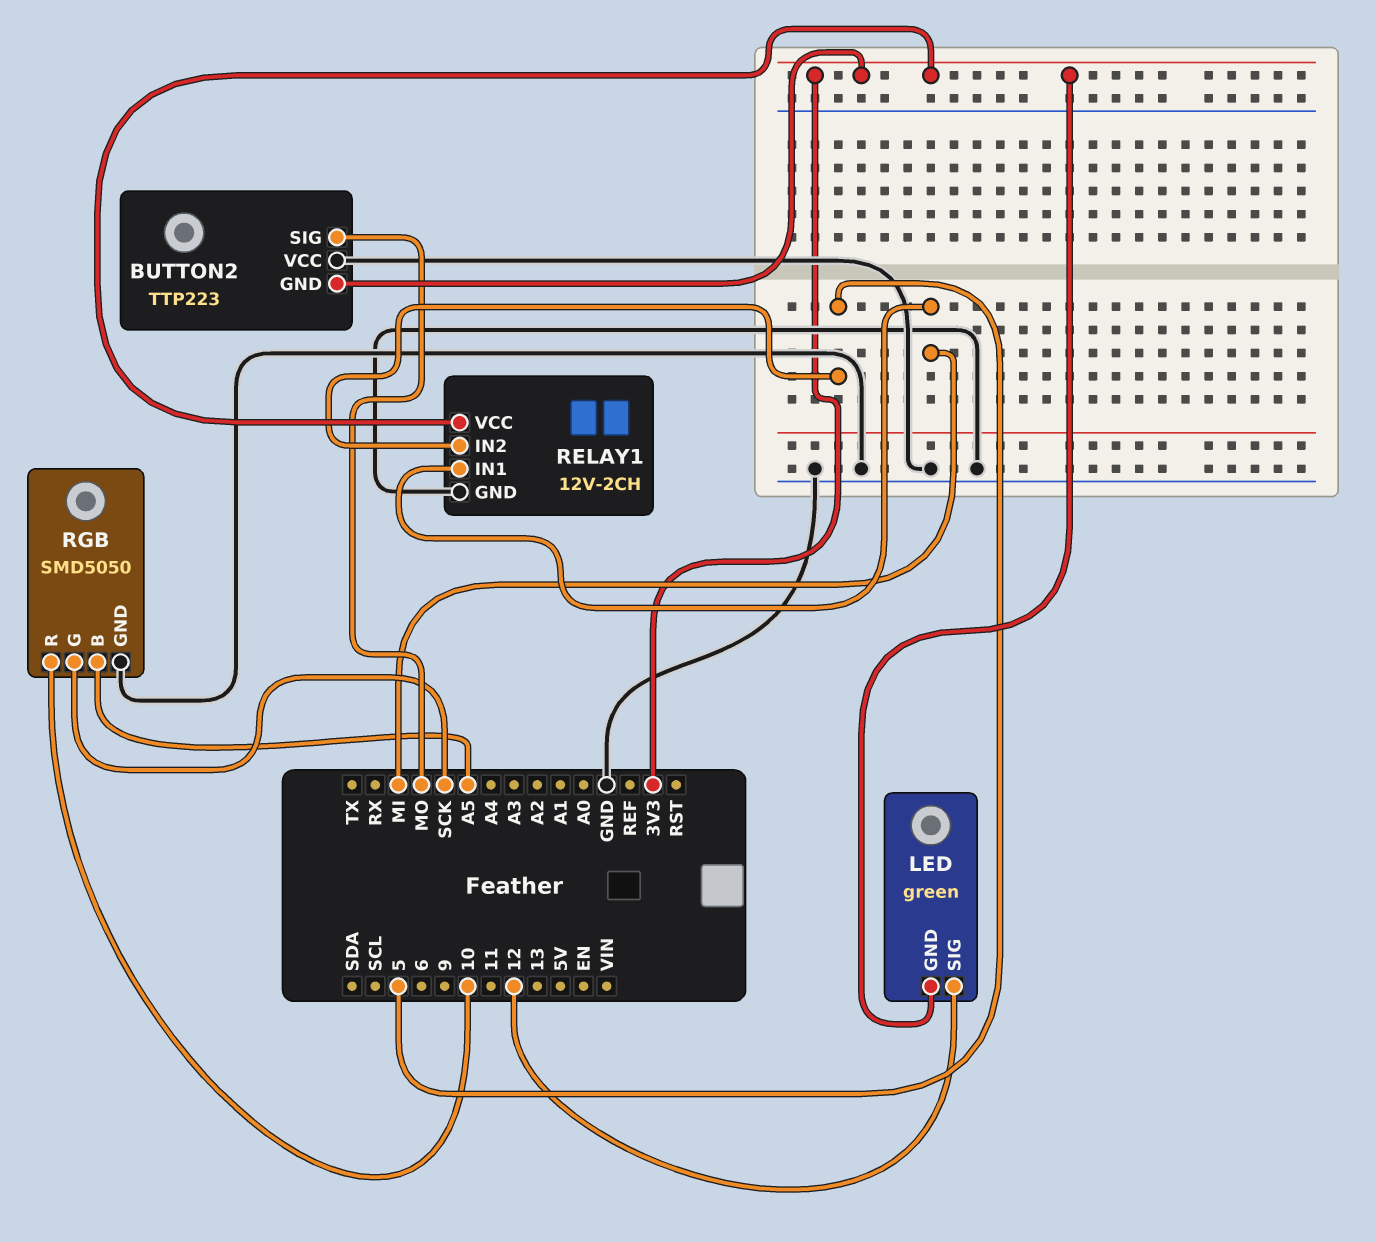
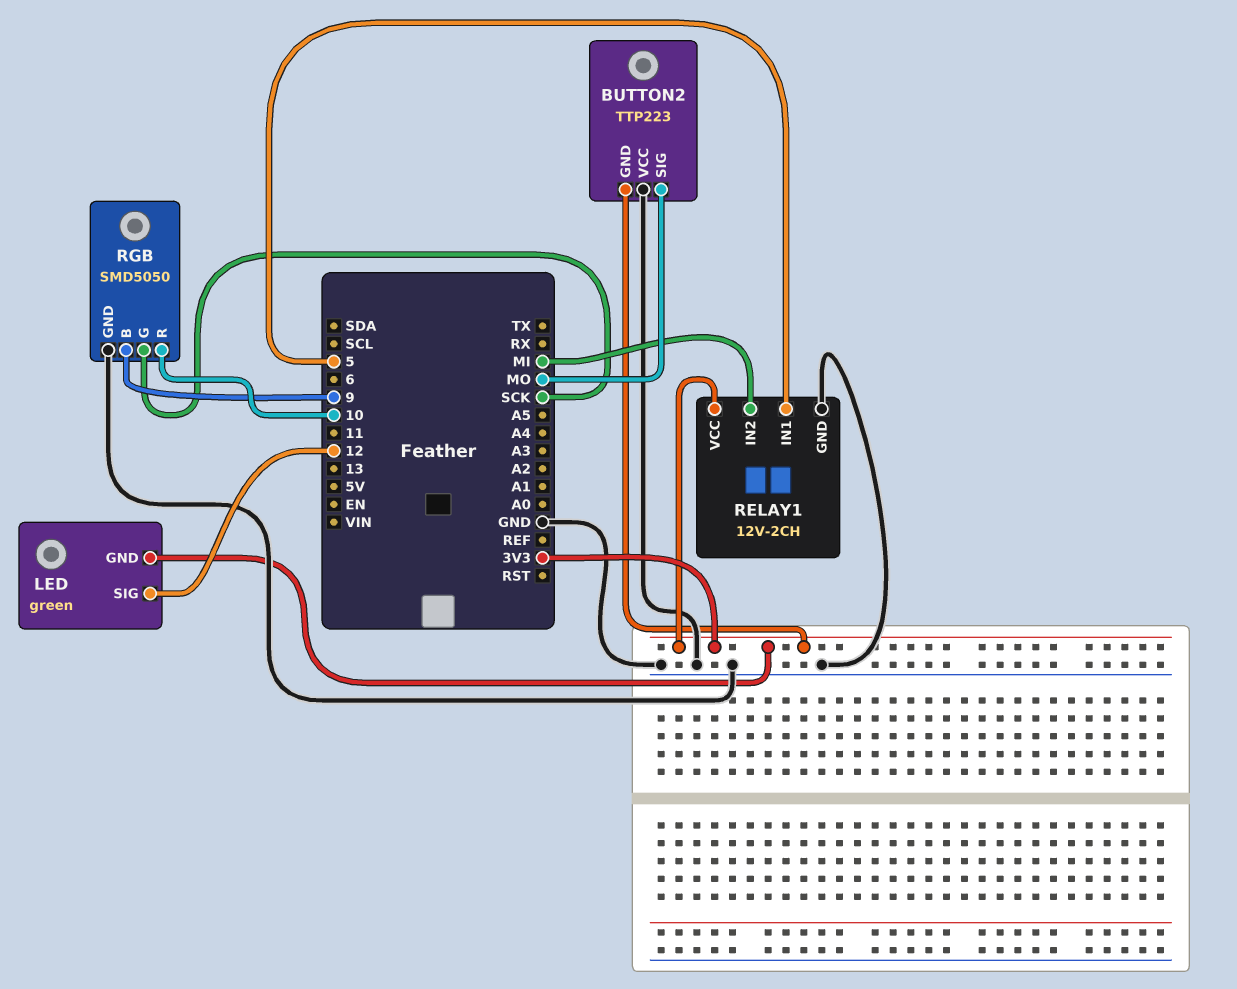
RELAY1 pin IN1: MI -> 5
RELAY1 pin IN2: 5 -> MI
RGB pin B: A5 -> 9

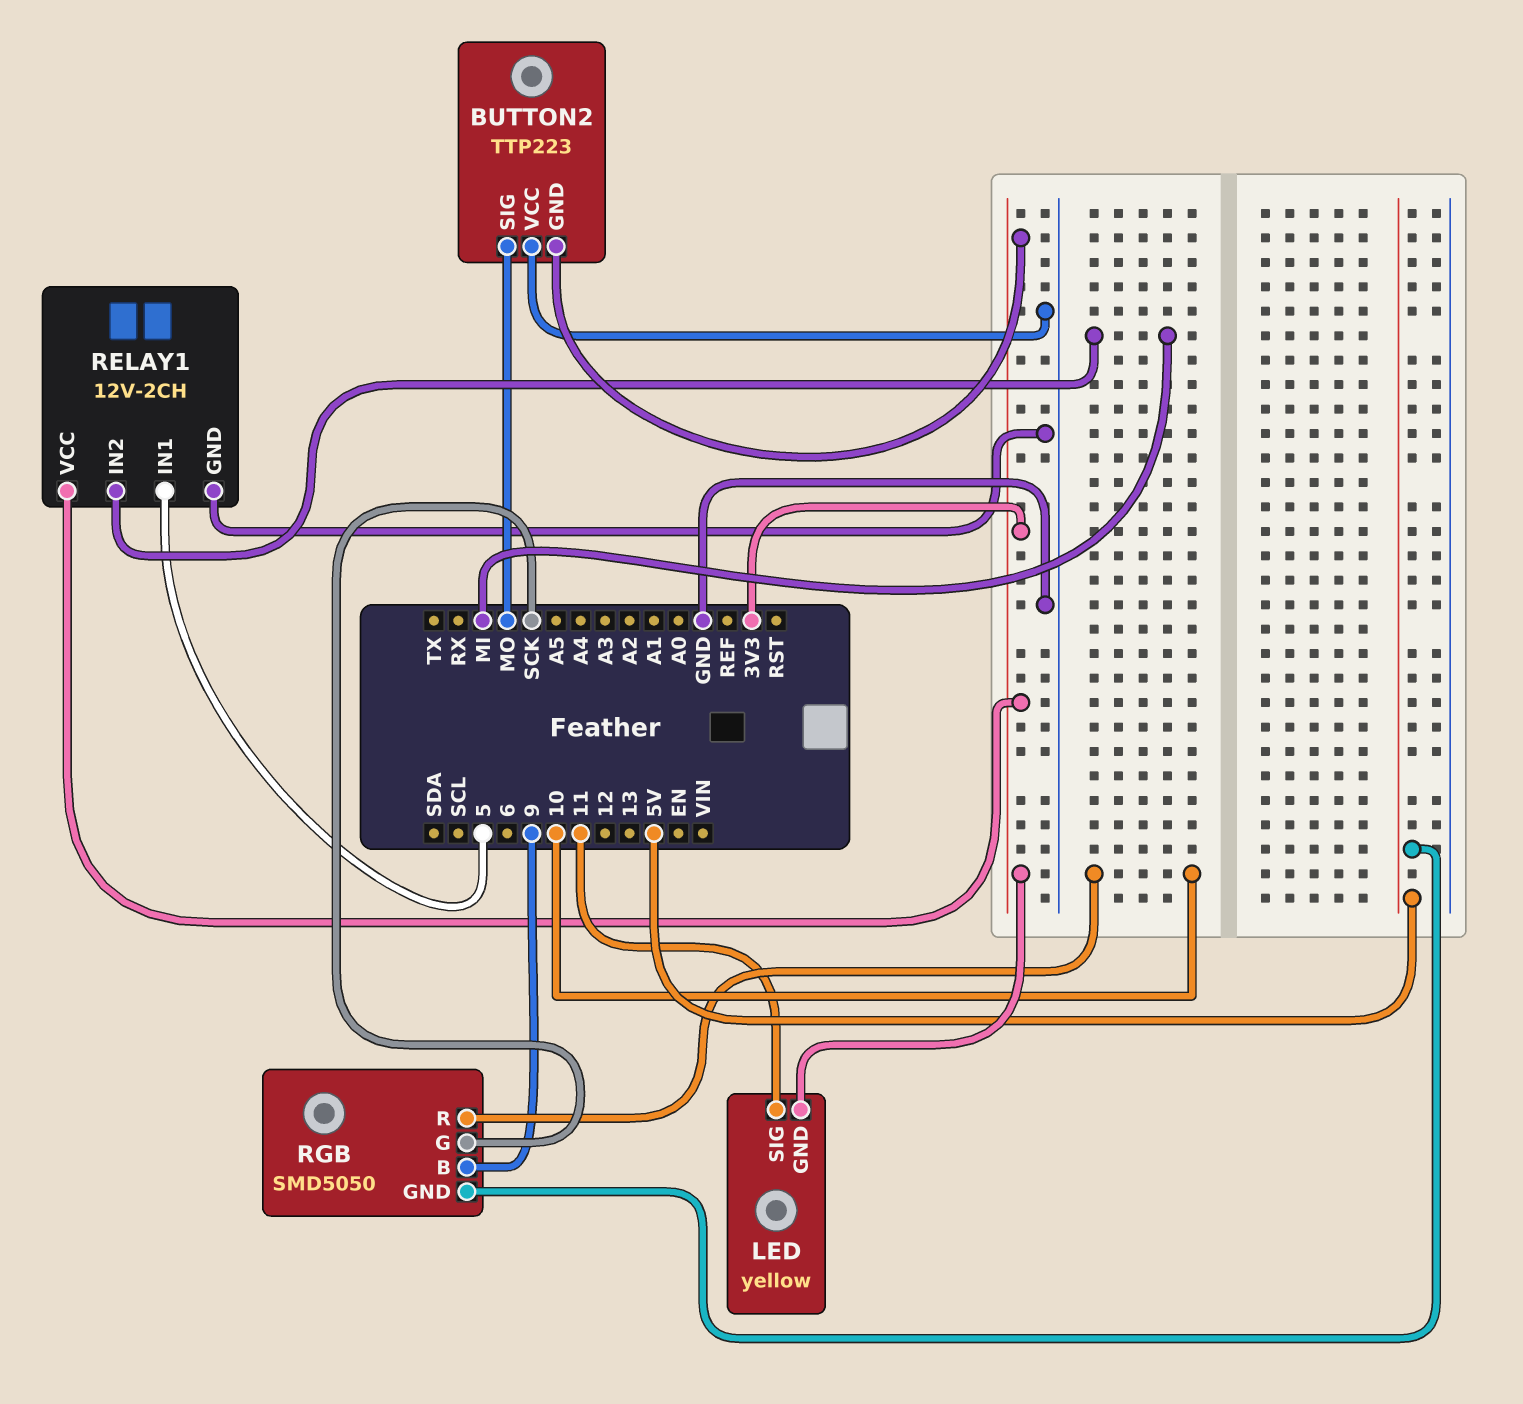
LED: green -> yellow
LED pin SIG: 12 -> 11
RGB pin GND: GND -> 5V

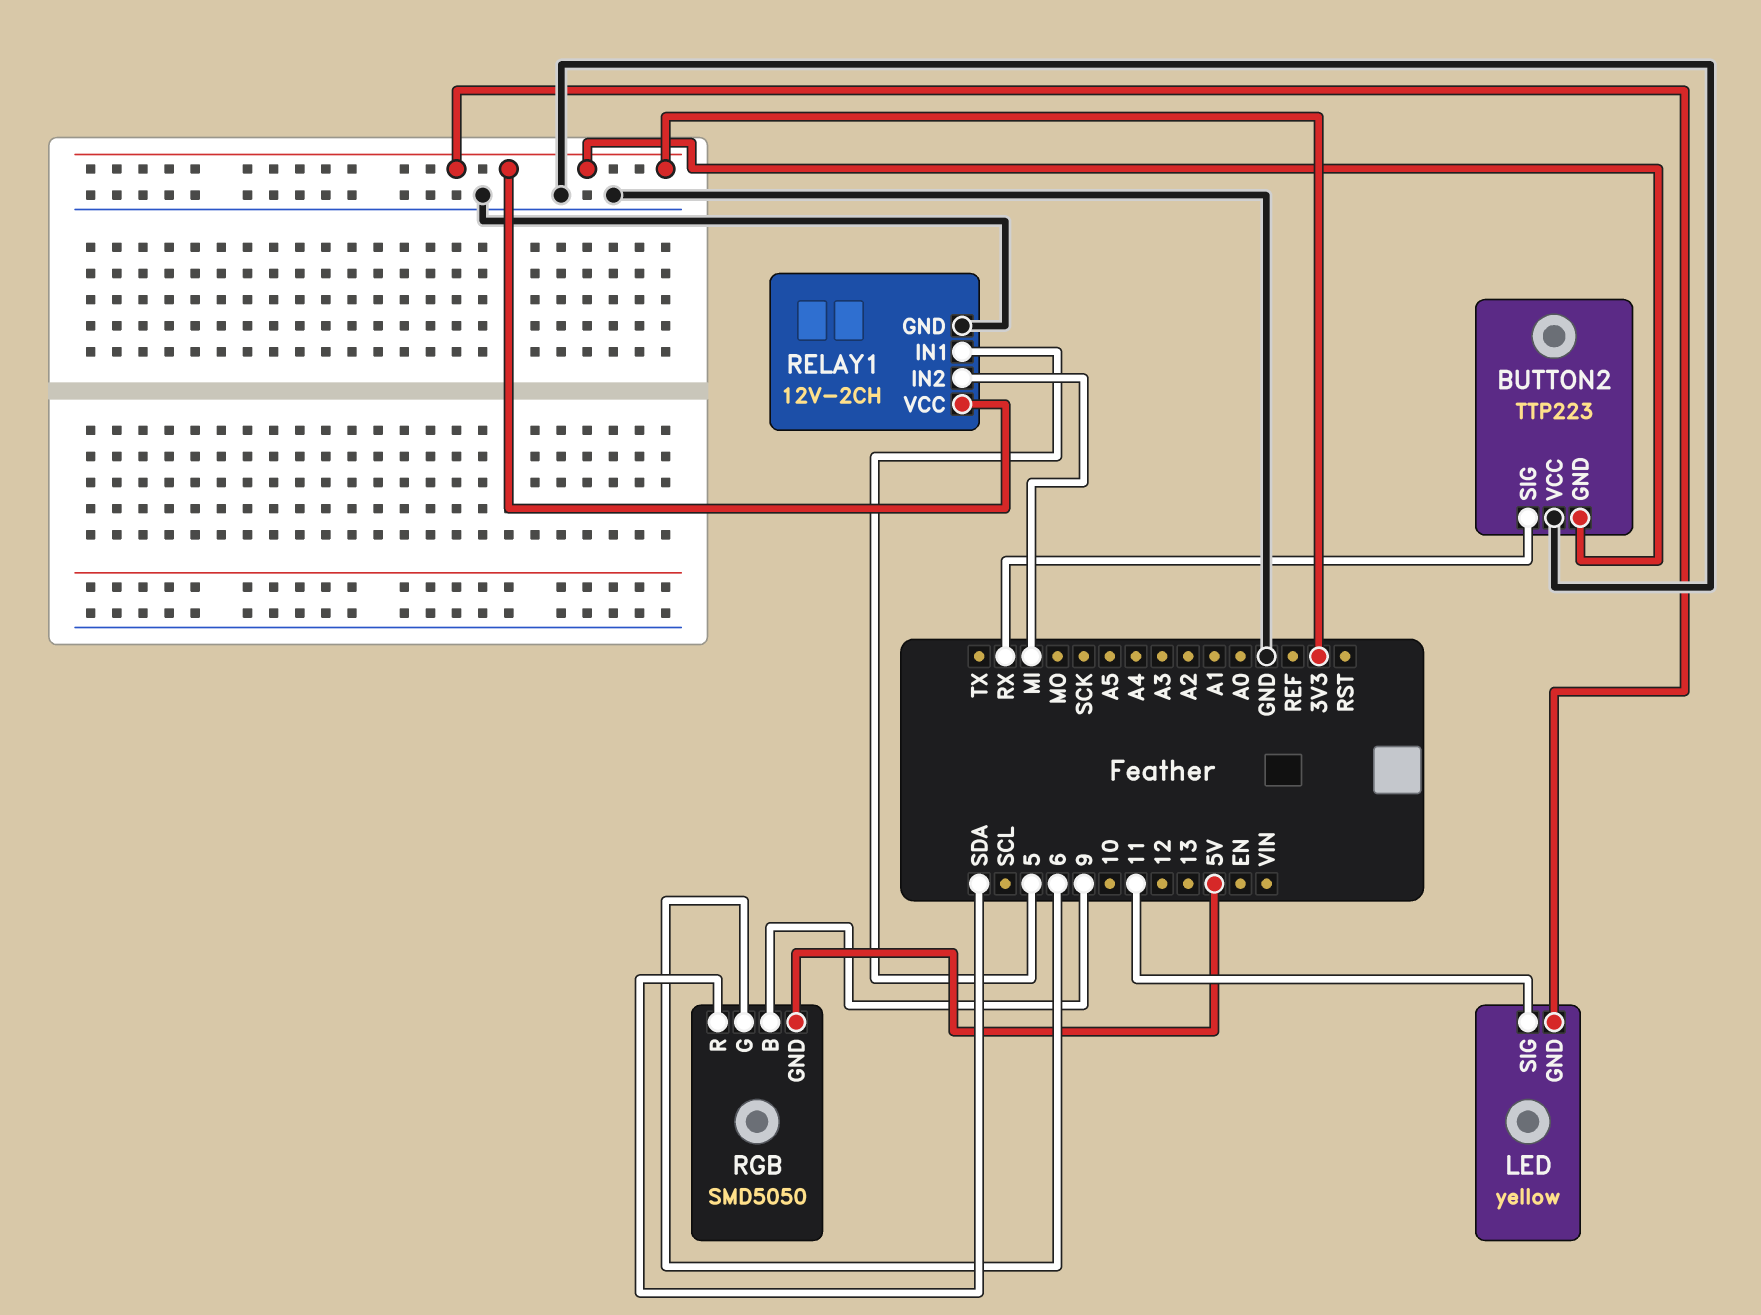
BUTTON2 pin SIG: MO -> RX
RGB pin G: SCK -> 6
RGB pin R: 10 -> SDA

